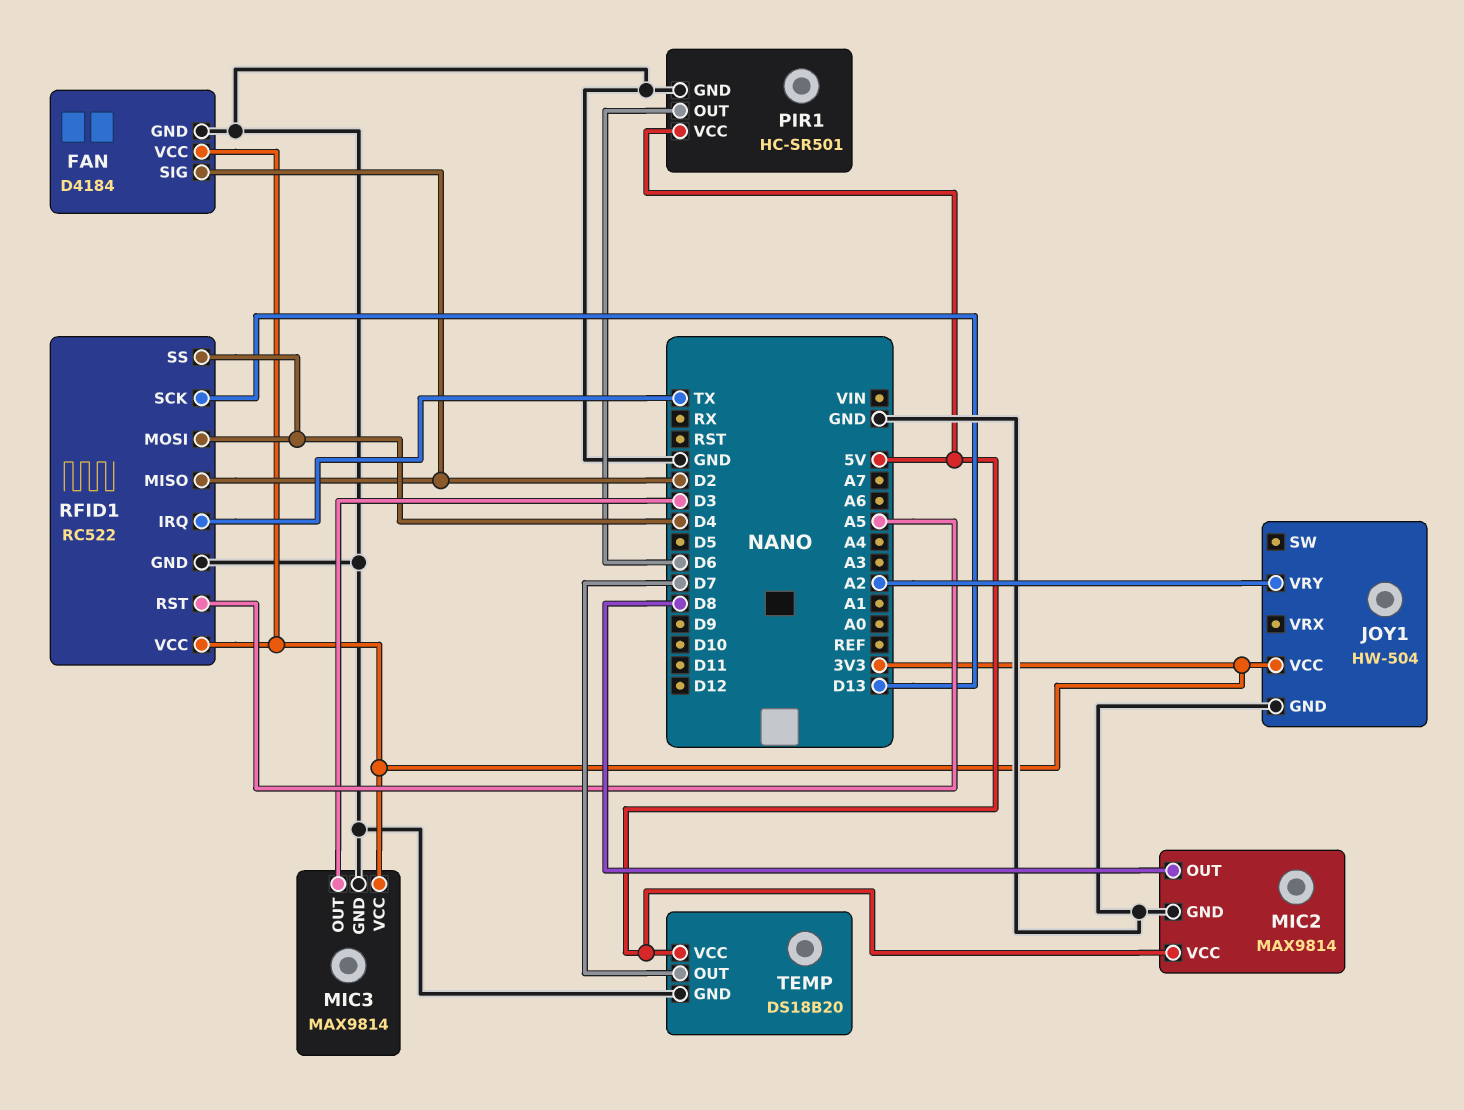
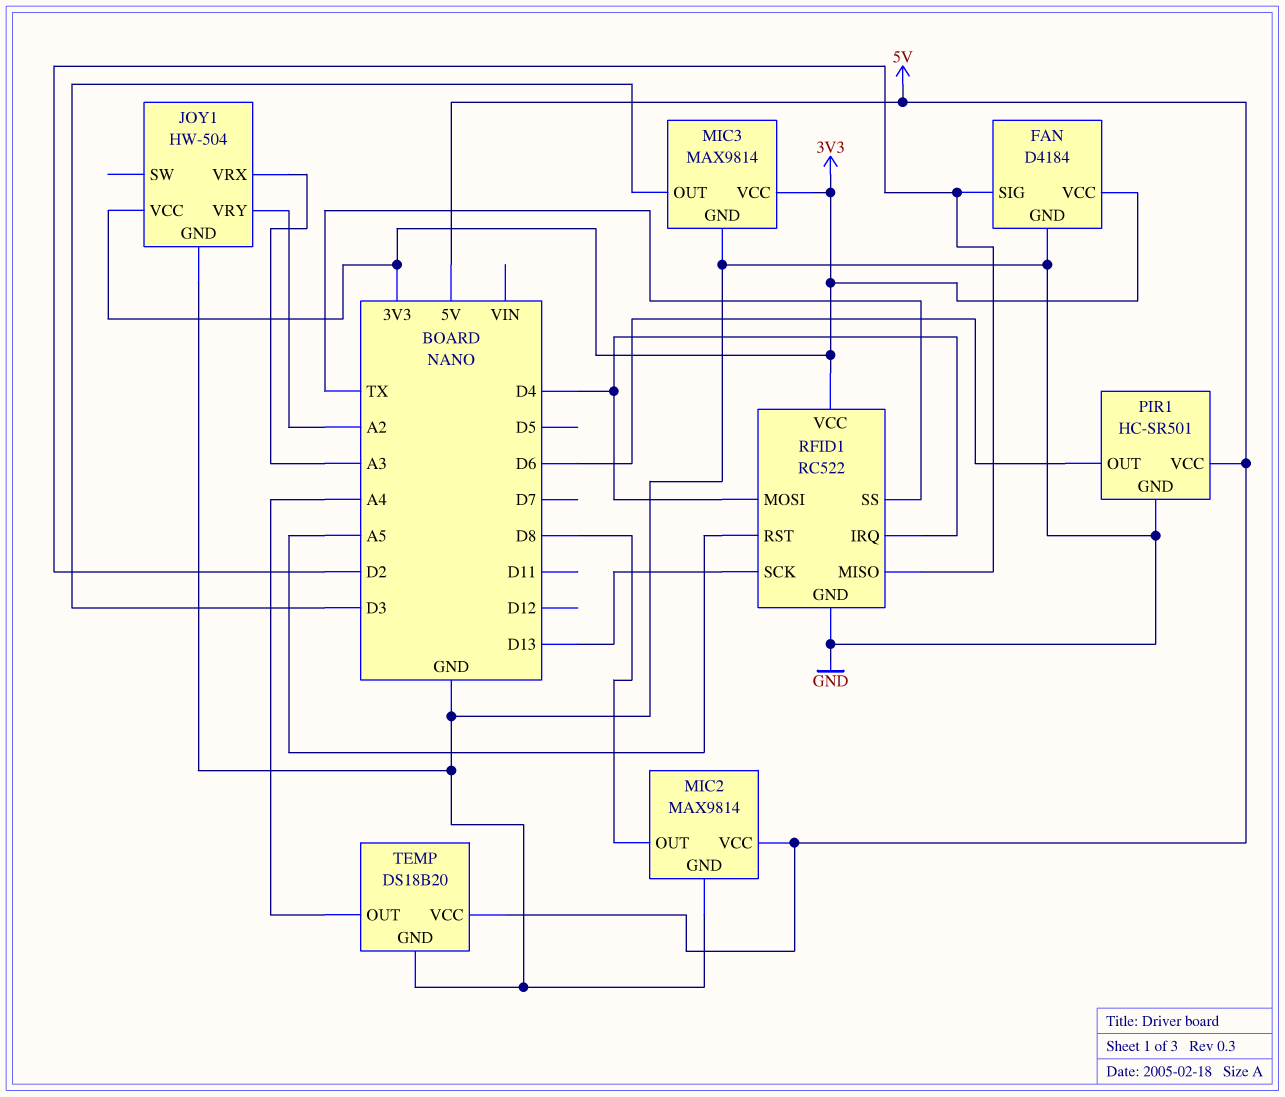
JOY1 pin VRX: none -> A3
RFID1 pin IRQ: TX -> D4
RFID1 pin SS: D4 -> TX
TEMP pin OUT: D7 -> A4

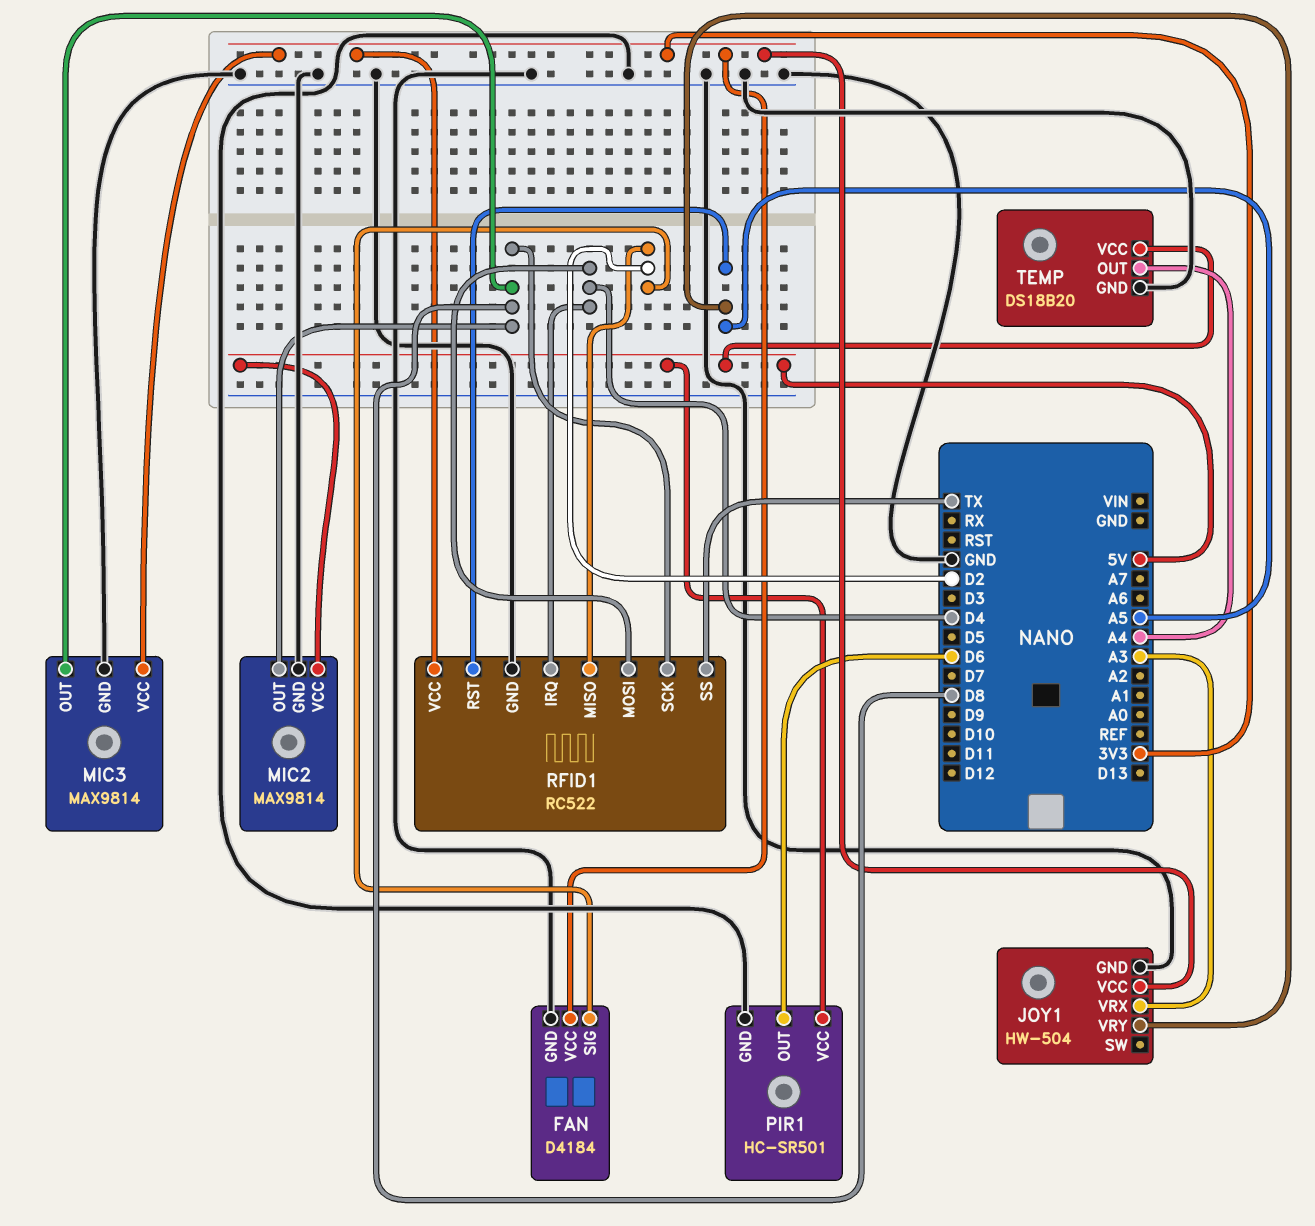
JOY1 pin VRY: A2 -> A5
MIC3 pin OUT: D3 -> D8
RFID1 pin SCK: D13 -> D8

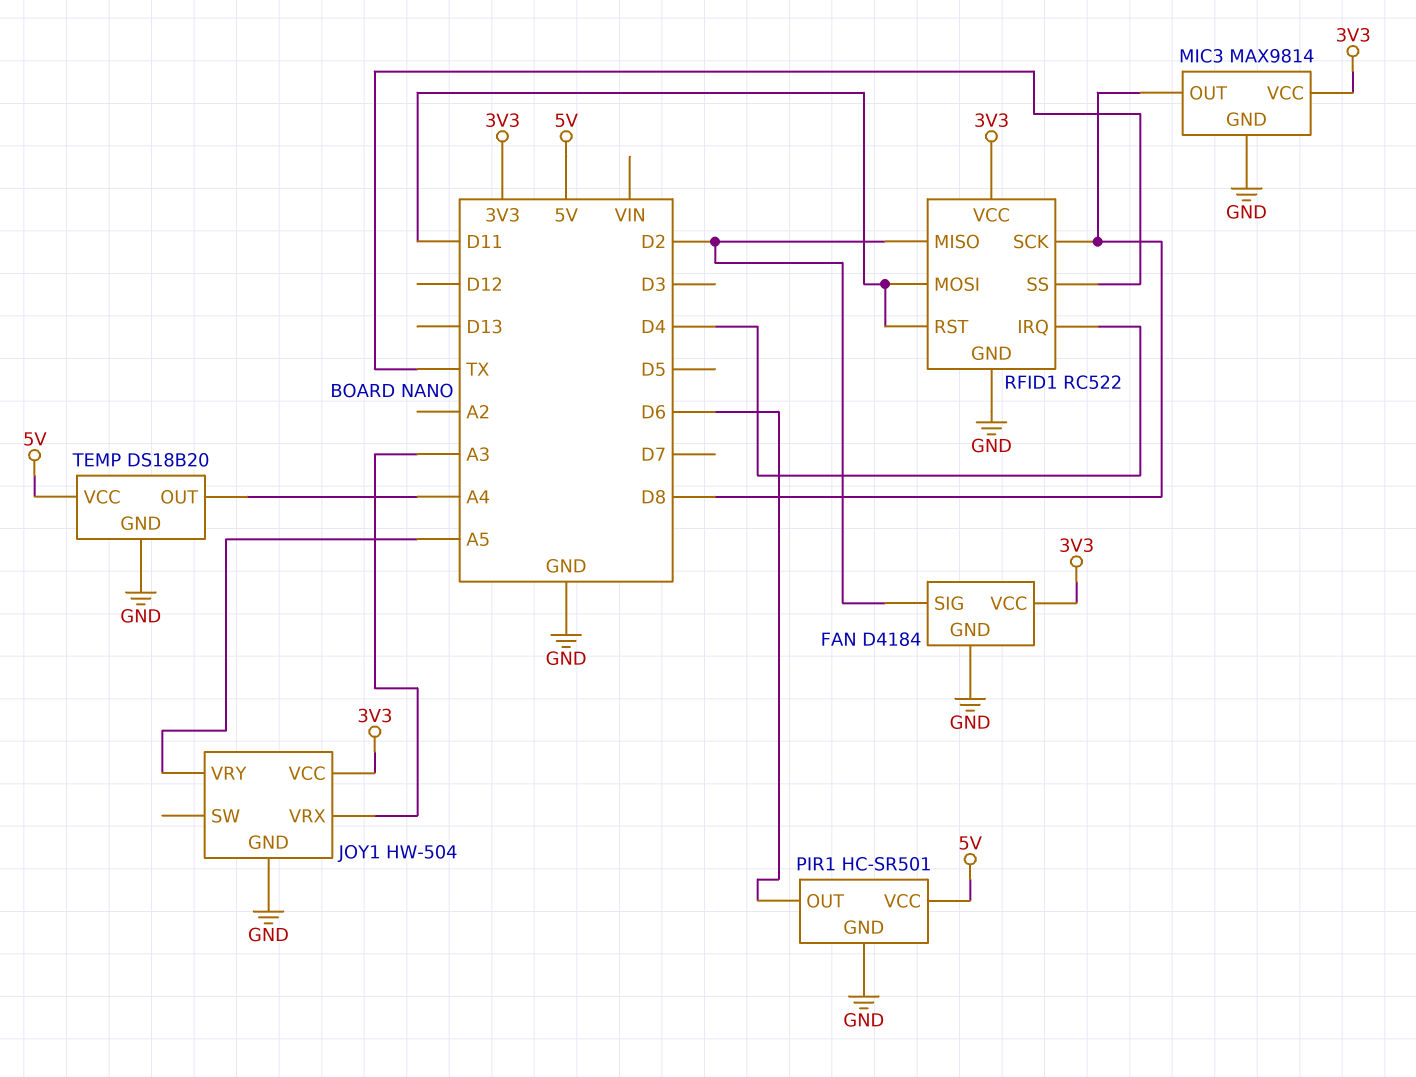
MIC2: MAX9814 -> none
MIC2 pin GND: GND -> none
MIC2 pin OUT: D8 -> none
MIC2 pin VCC: 5V -> none
RFID1 pin MOSI: D4 -> D11
RFID1 pin RST: A5 -> D11

